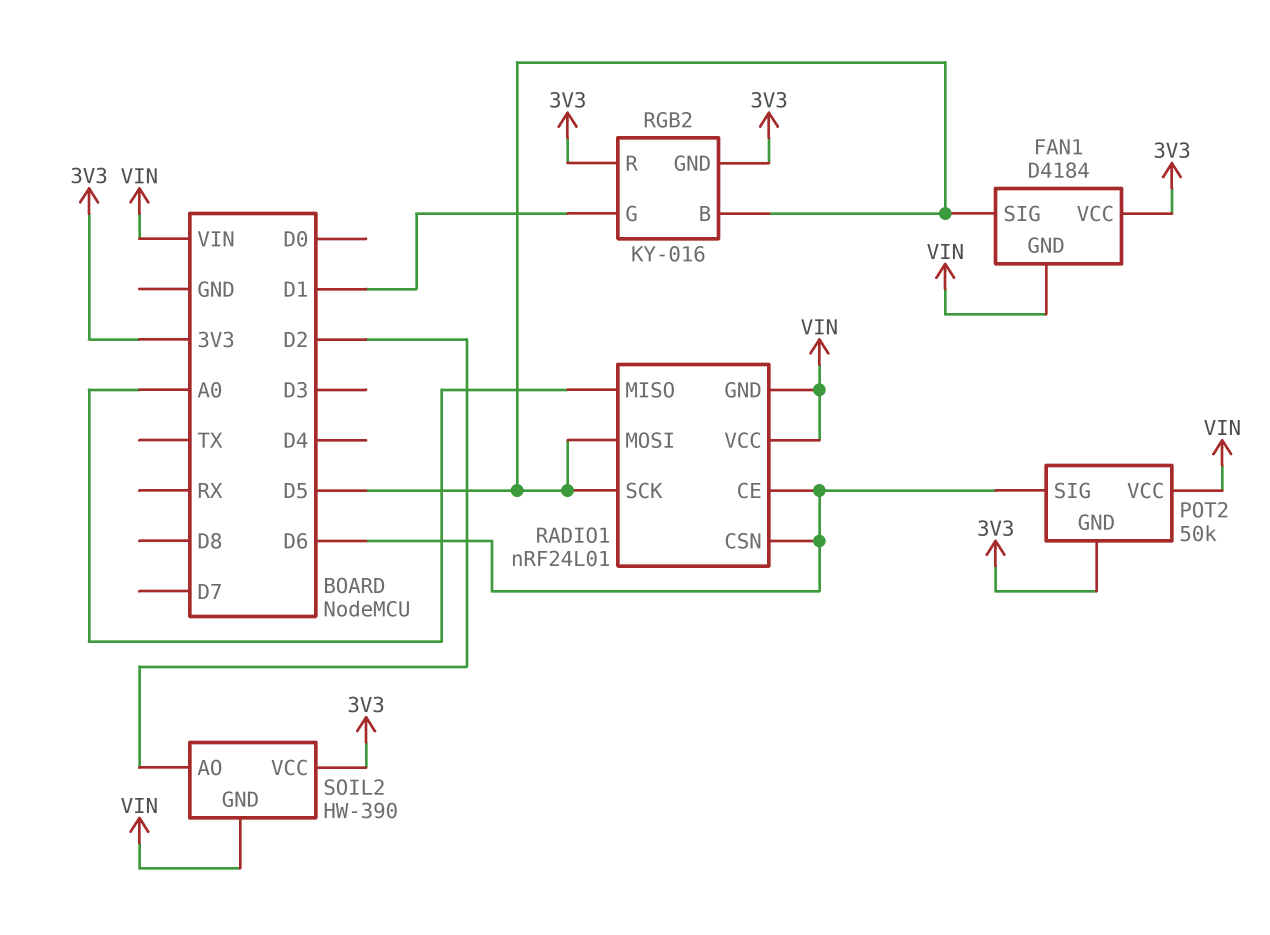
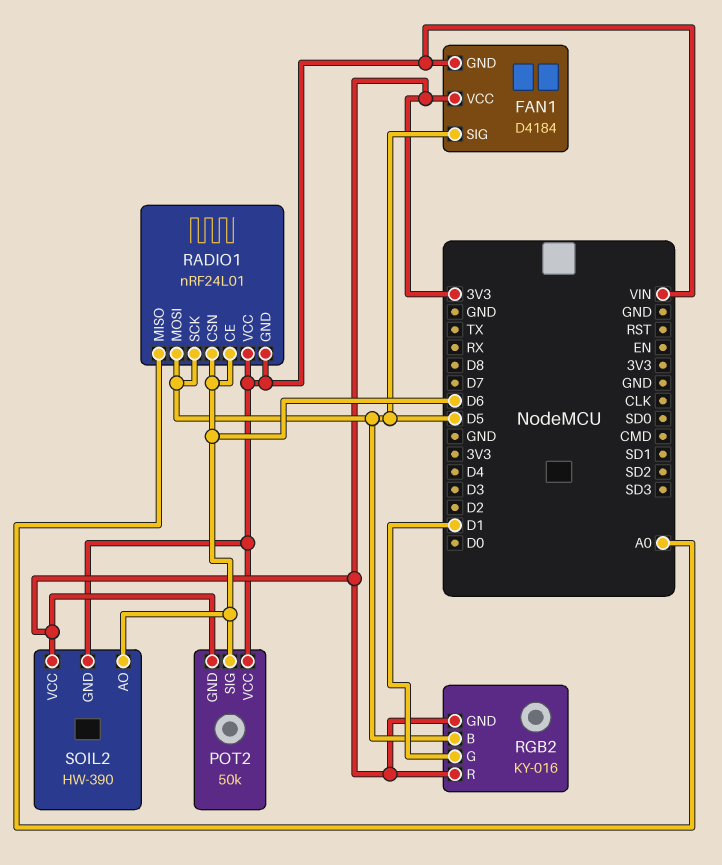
SOIL2 pin AO: D2 -> D6

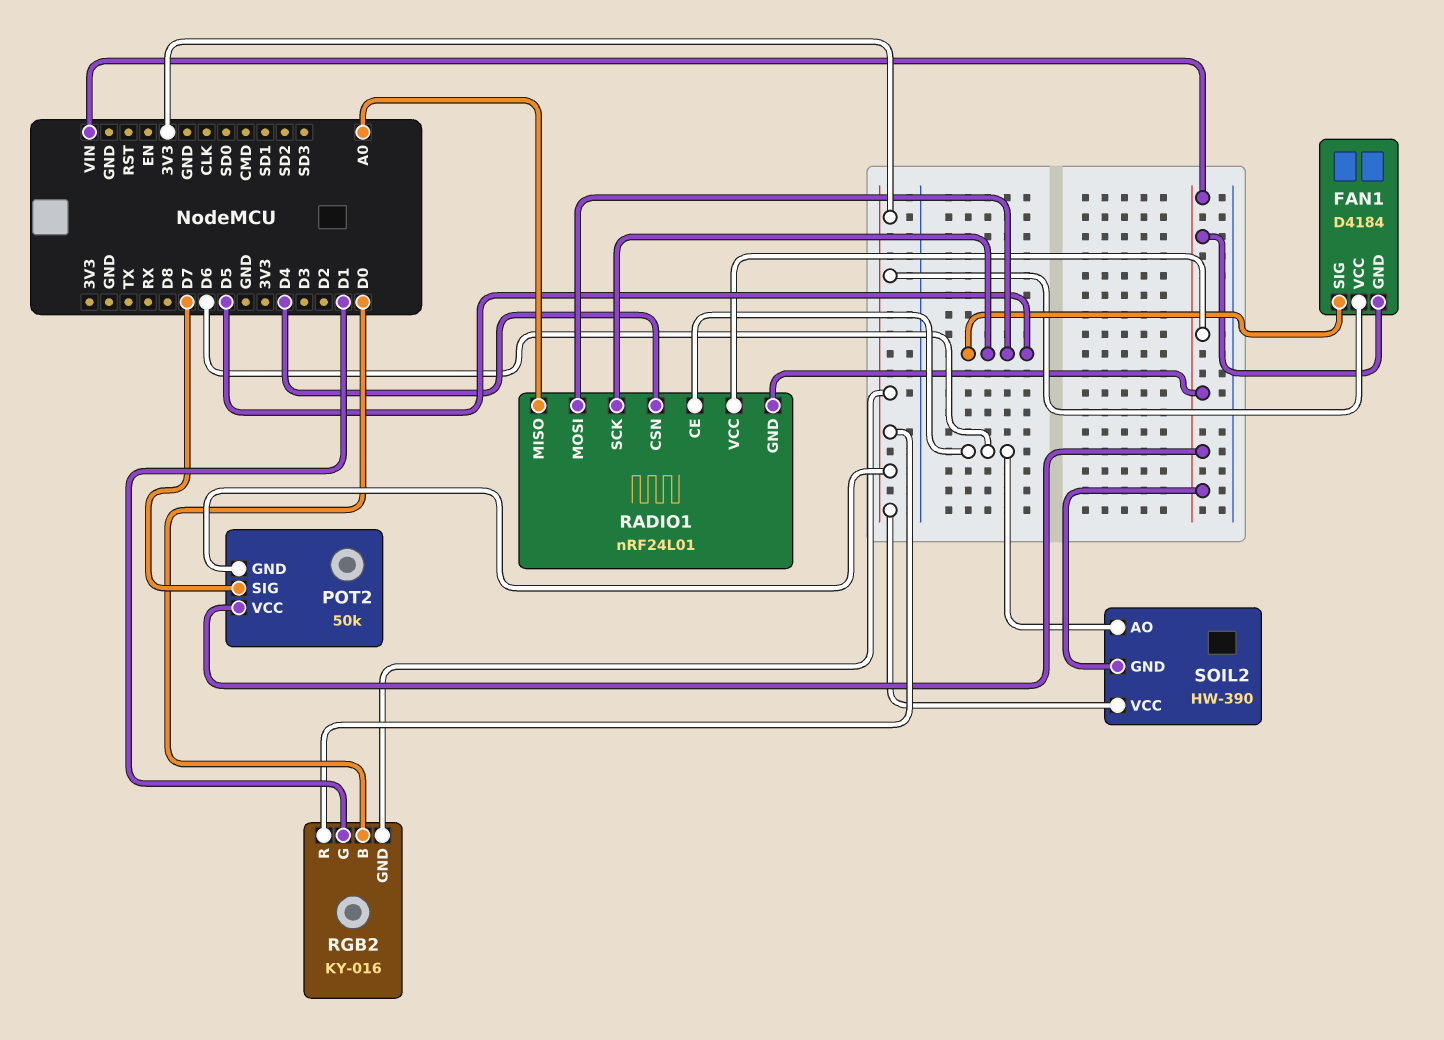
POT2 pin SIG: D6 -> D7
RADIO1 pin CSN: D6 -> D4
RGB2 pin B: D5 -> D0

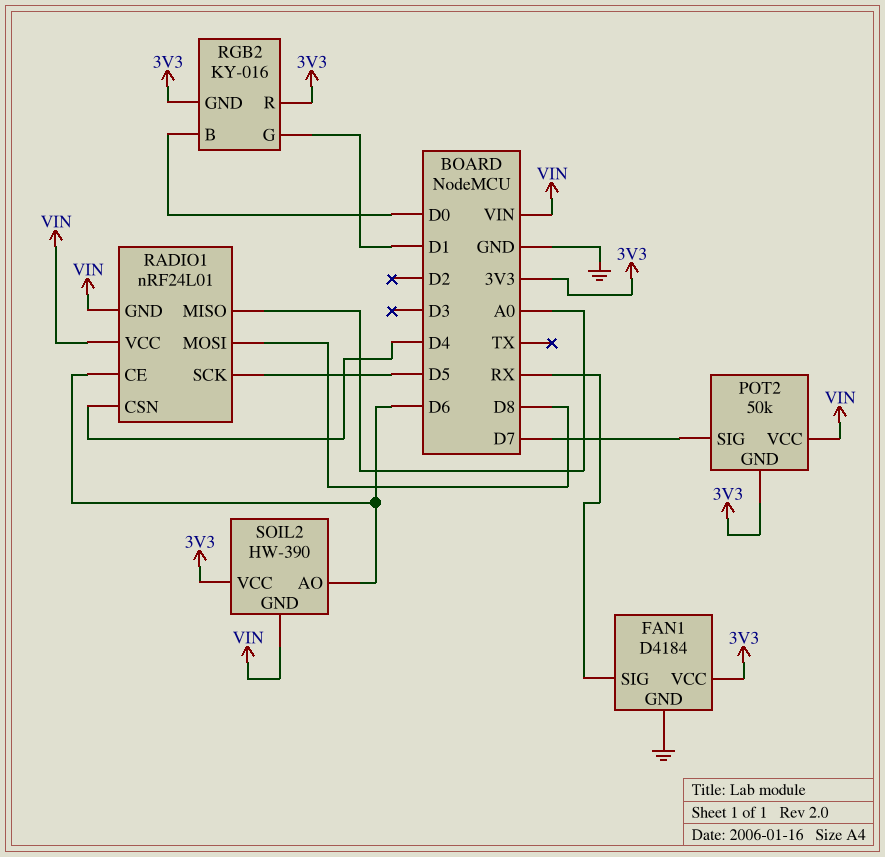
FAN1 pin GND: VIN -> GND
FAN1 pin SIG: D5 -> RX
RADIO1 pin MOSI: D5 -> D8

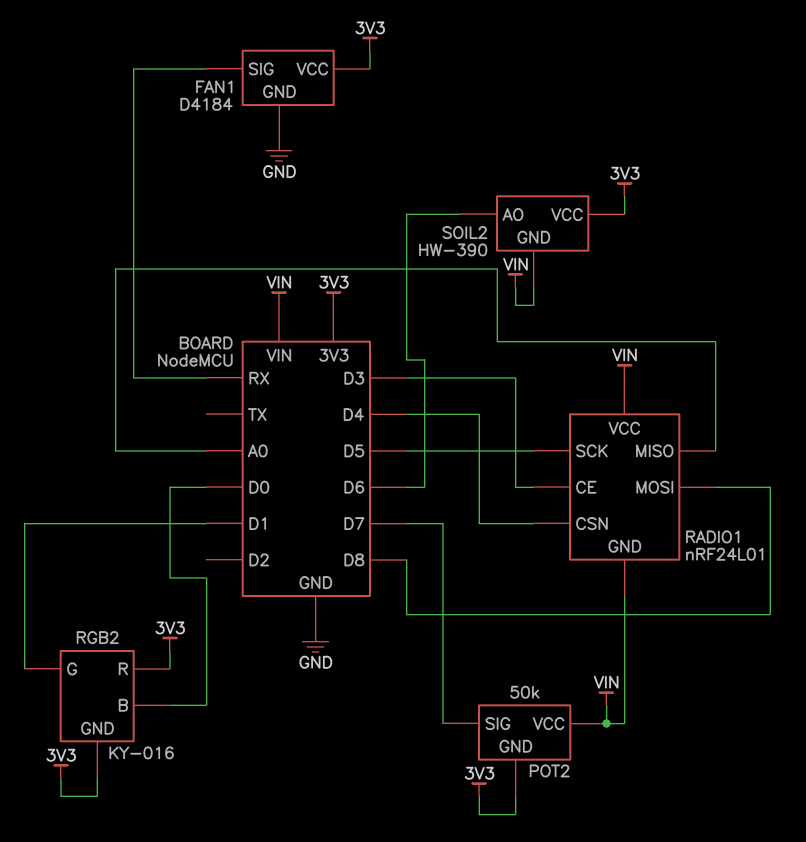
RADIO1 pin CE: D6 -> D3

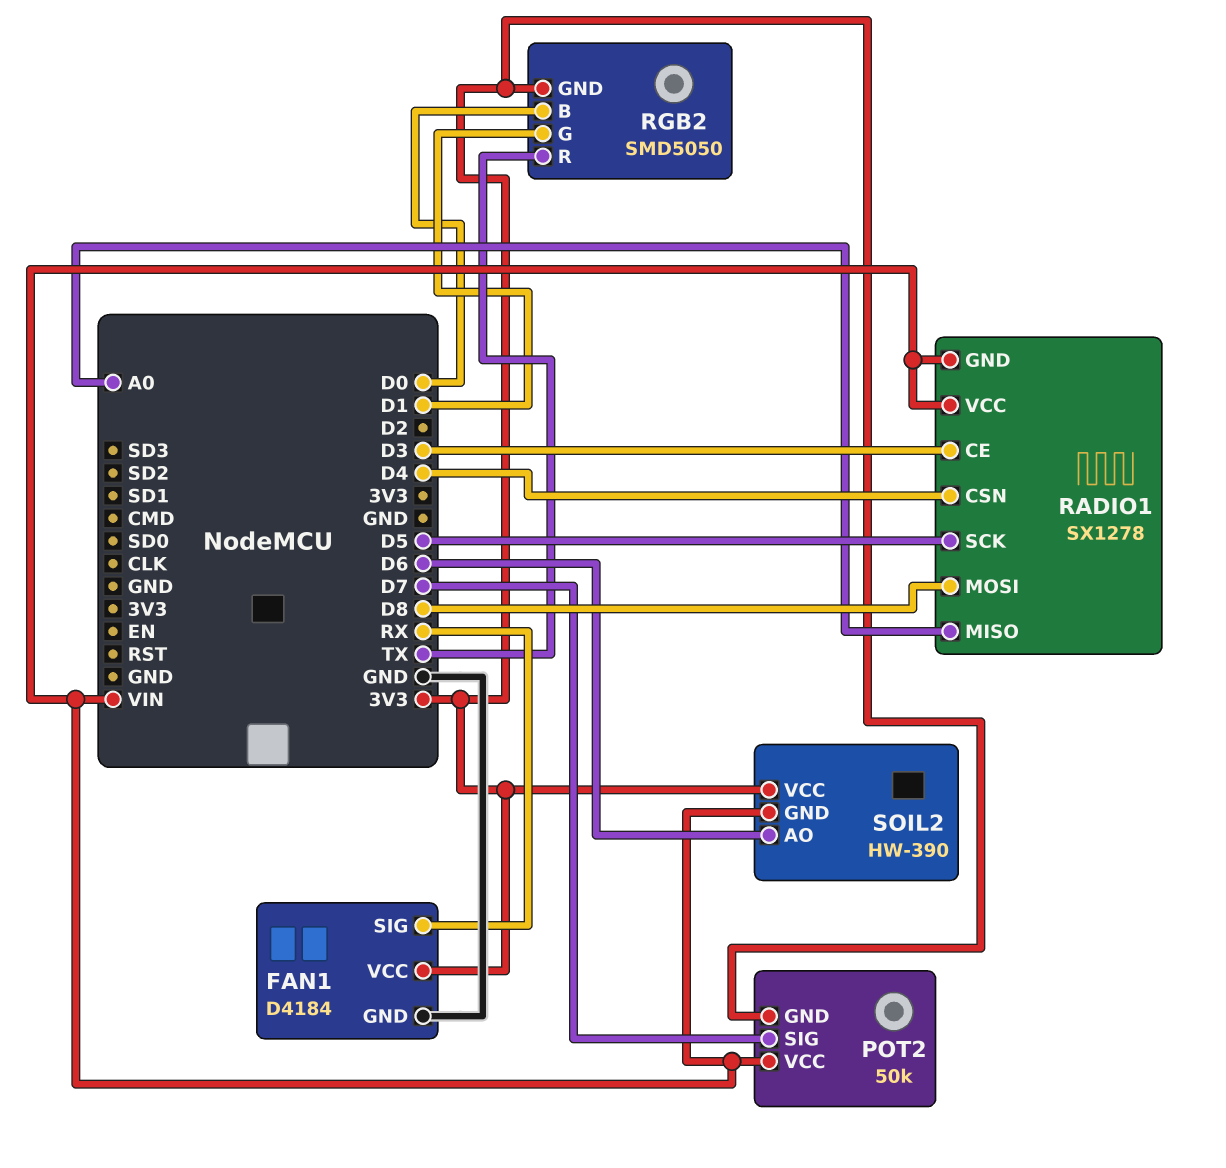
RADIO1: nRF24L01 -> SX1278
RGB2: KY-016 -> SMD5050
RGB2 pin R: 3V3 -> TX

